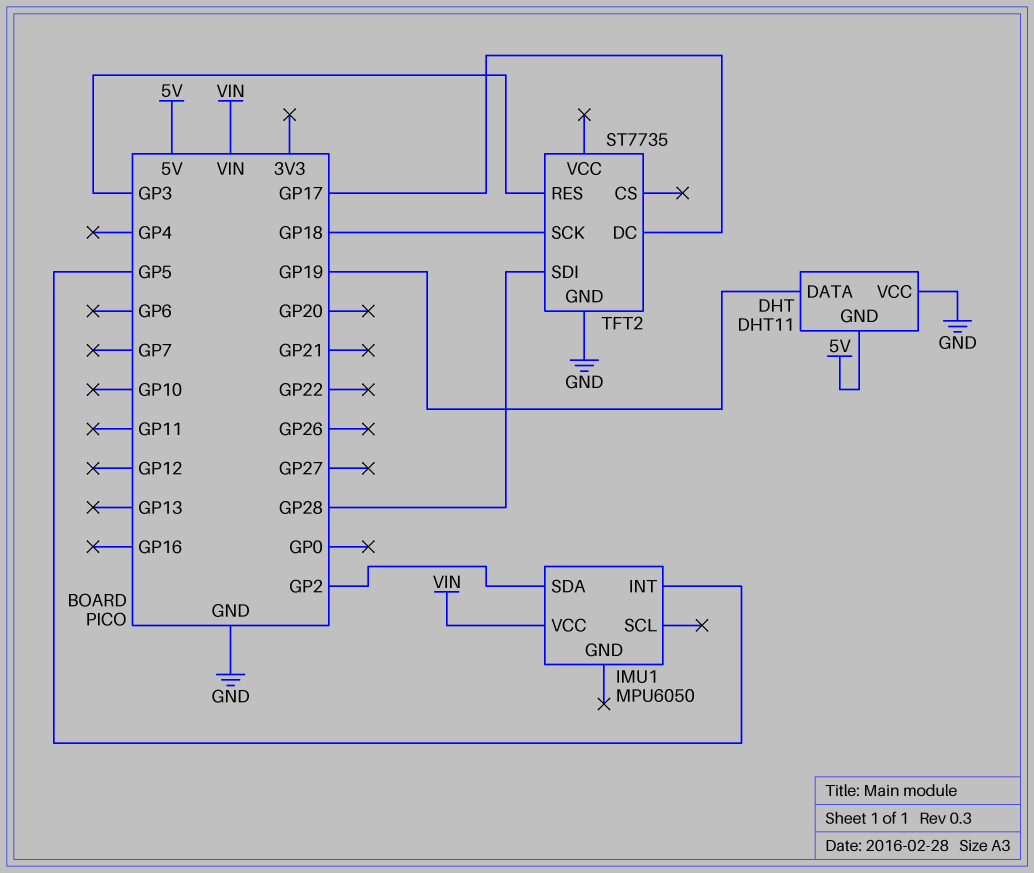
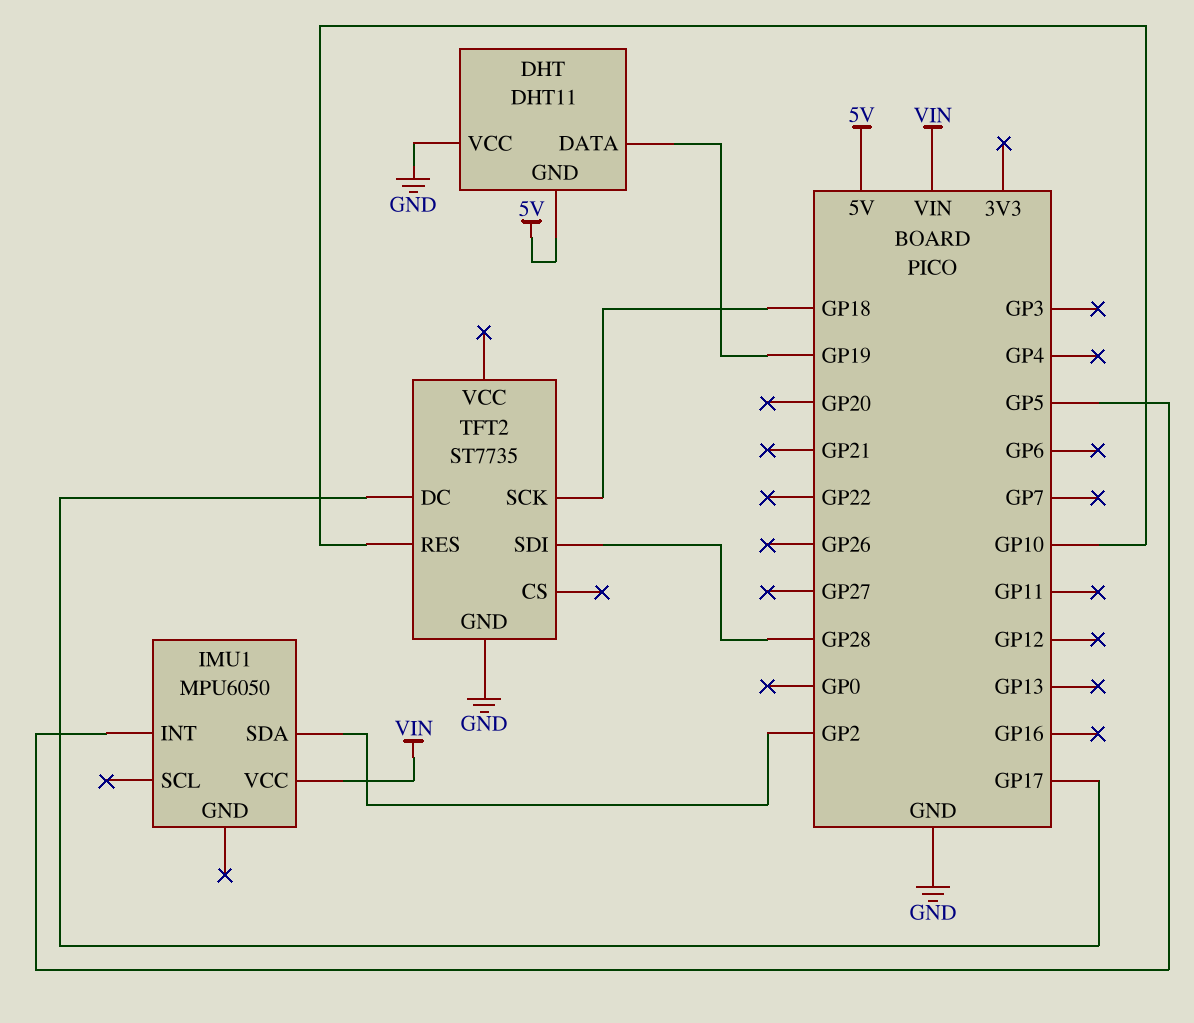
TFT2 pin RES: GP3 -> GP10

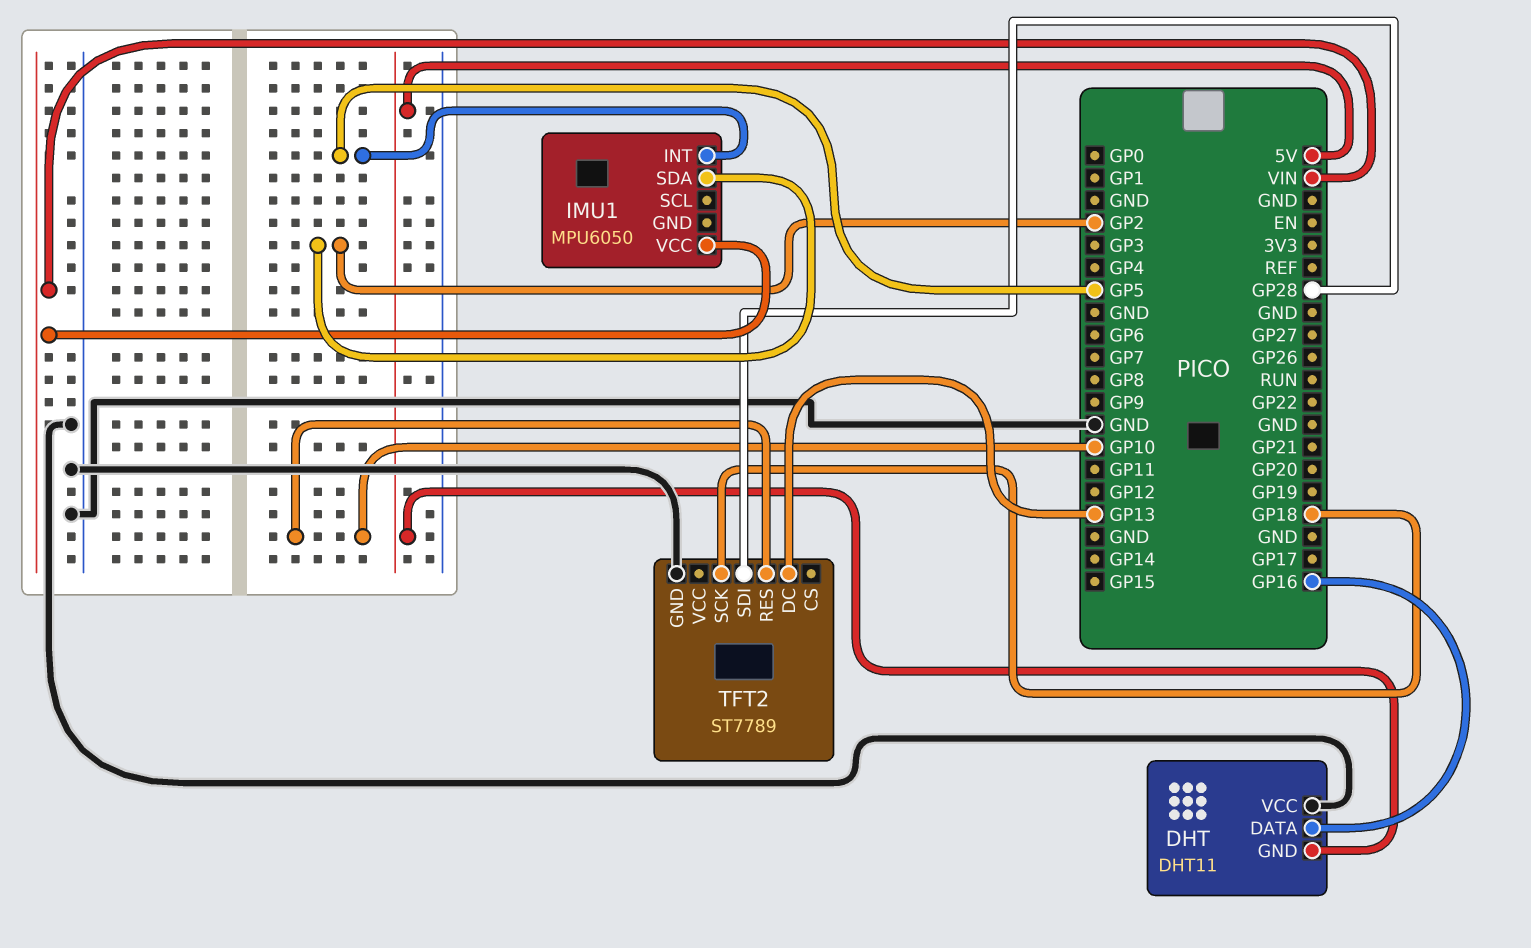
DHT pin DATA: GP19 -> GP16
TFT2: ST7735 -> ST7789
TFT2 pin DC: GP17 -> GP13

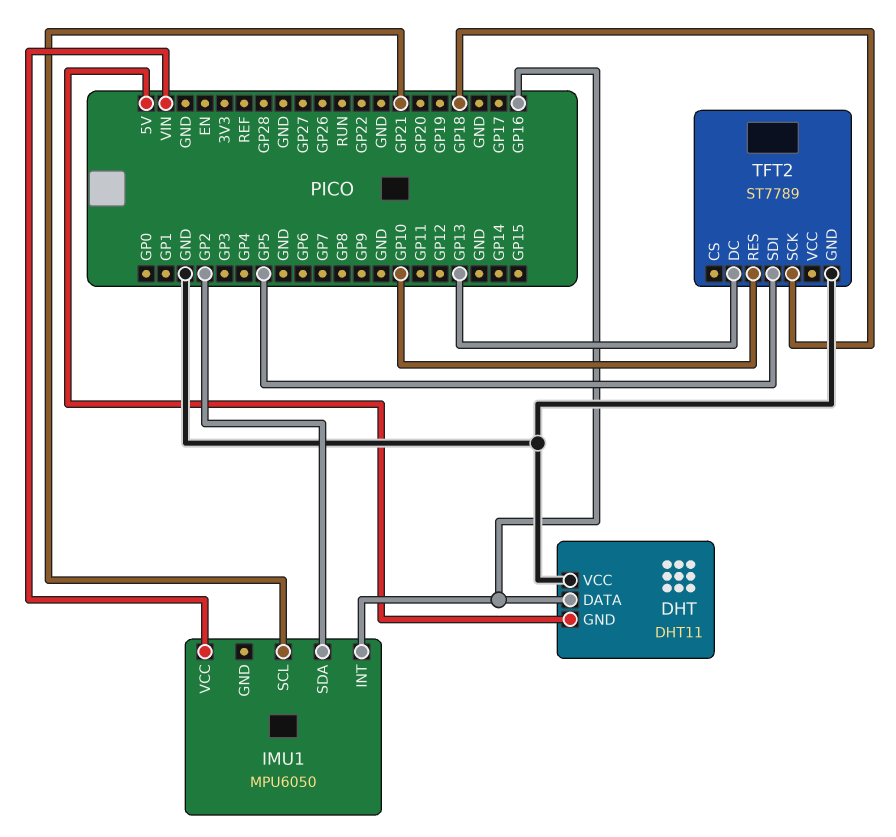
IMU1 pin INT: GP5 -> GP16
IMU1 pin SCL: none -> GP21
TFT2 pin SDI: GP28 -> GP5

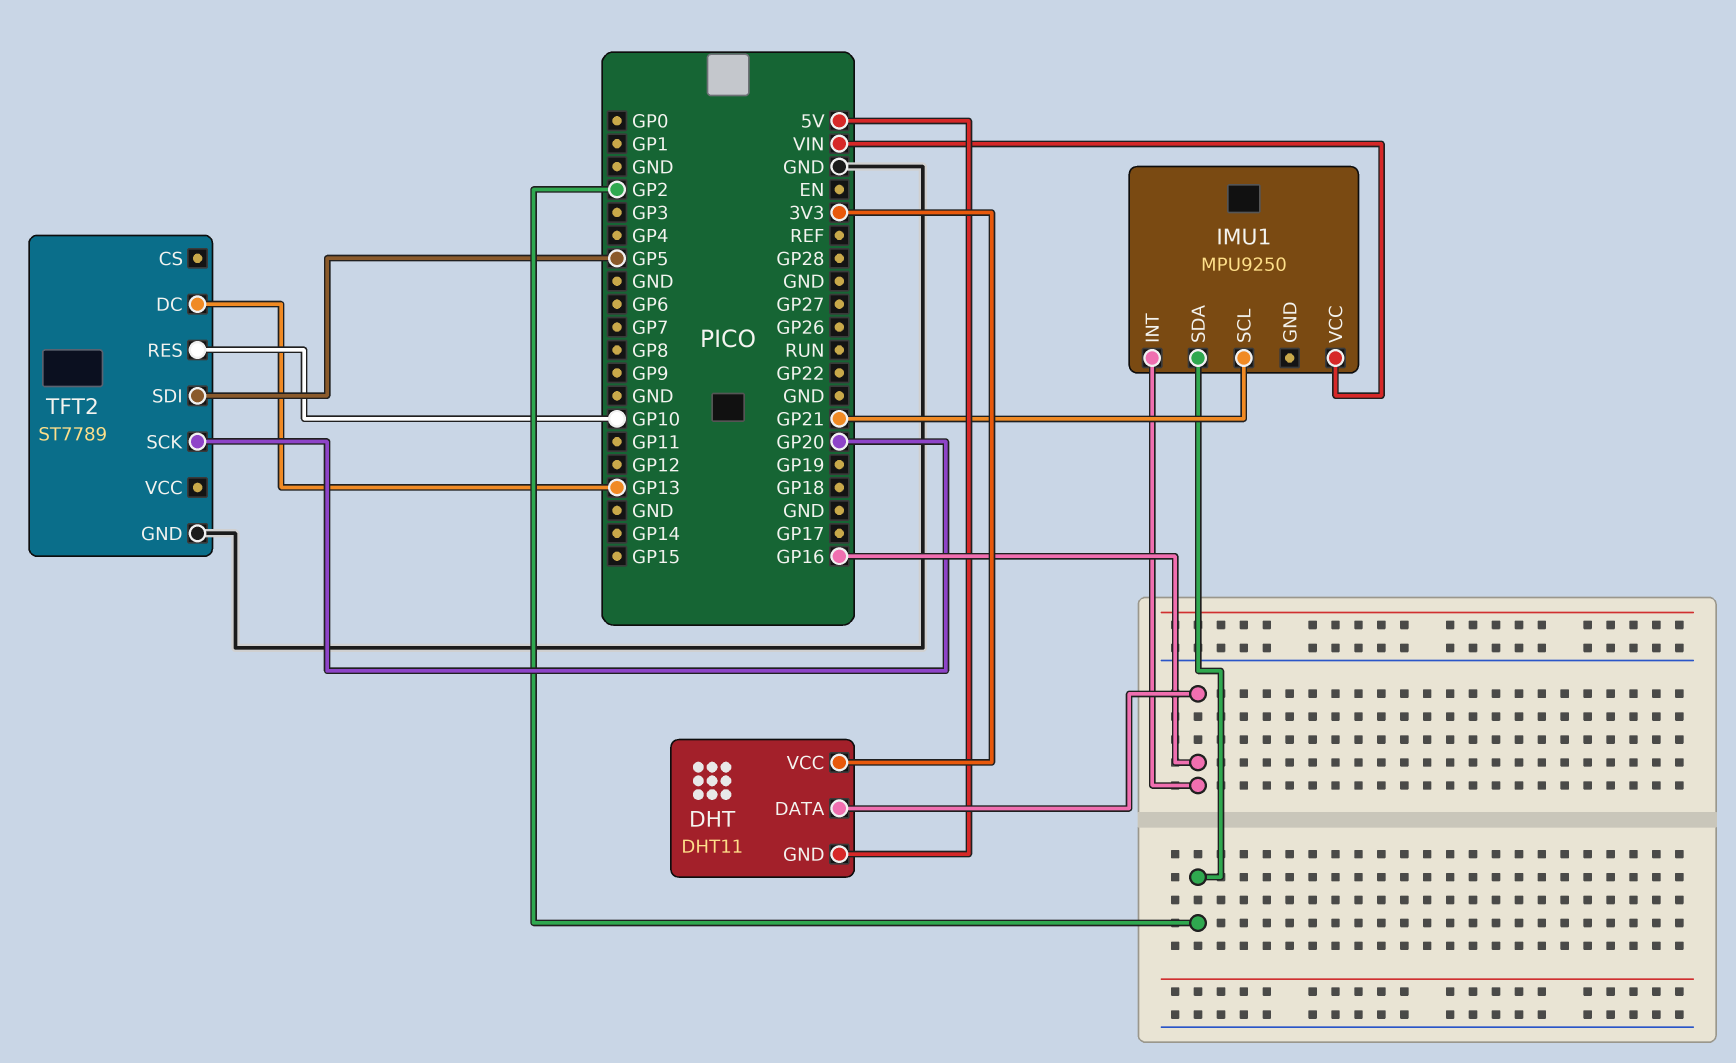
DHT pin VCC: GND -> 3V3
IMU1: MPU6050 -> MPU9250
TFT2 pin SCK: GP18 -> GP20

